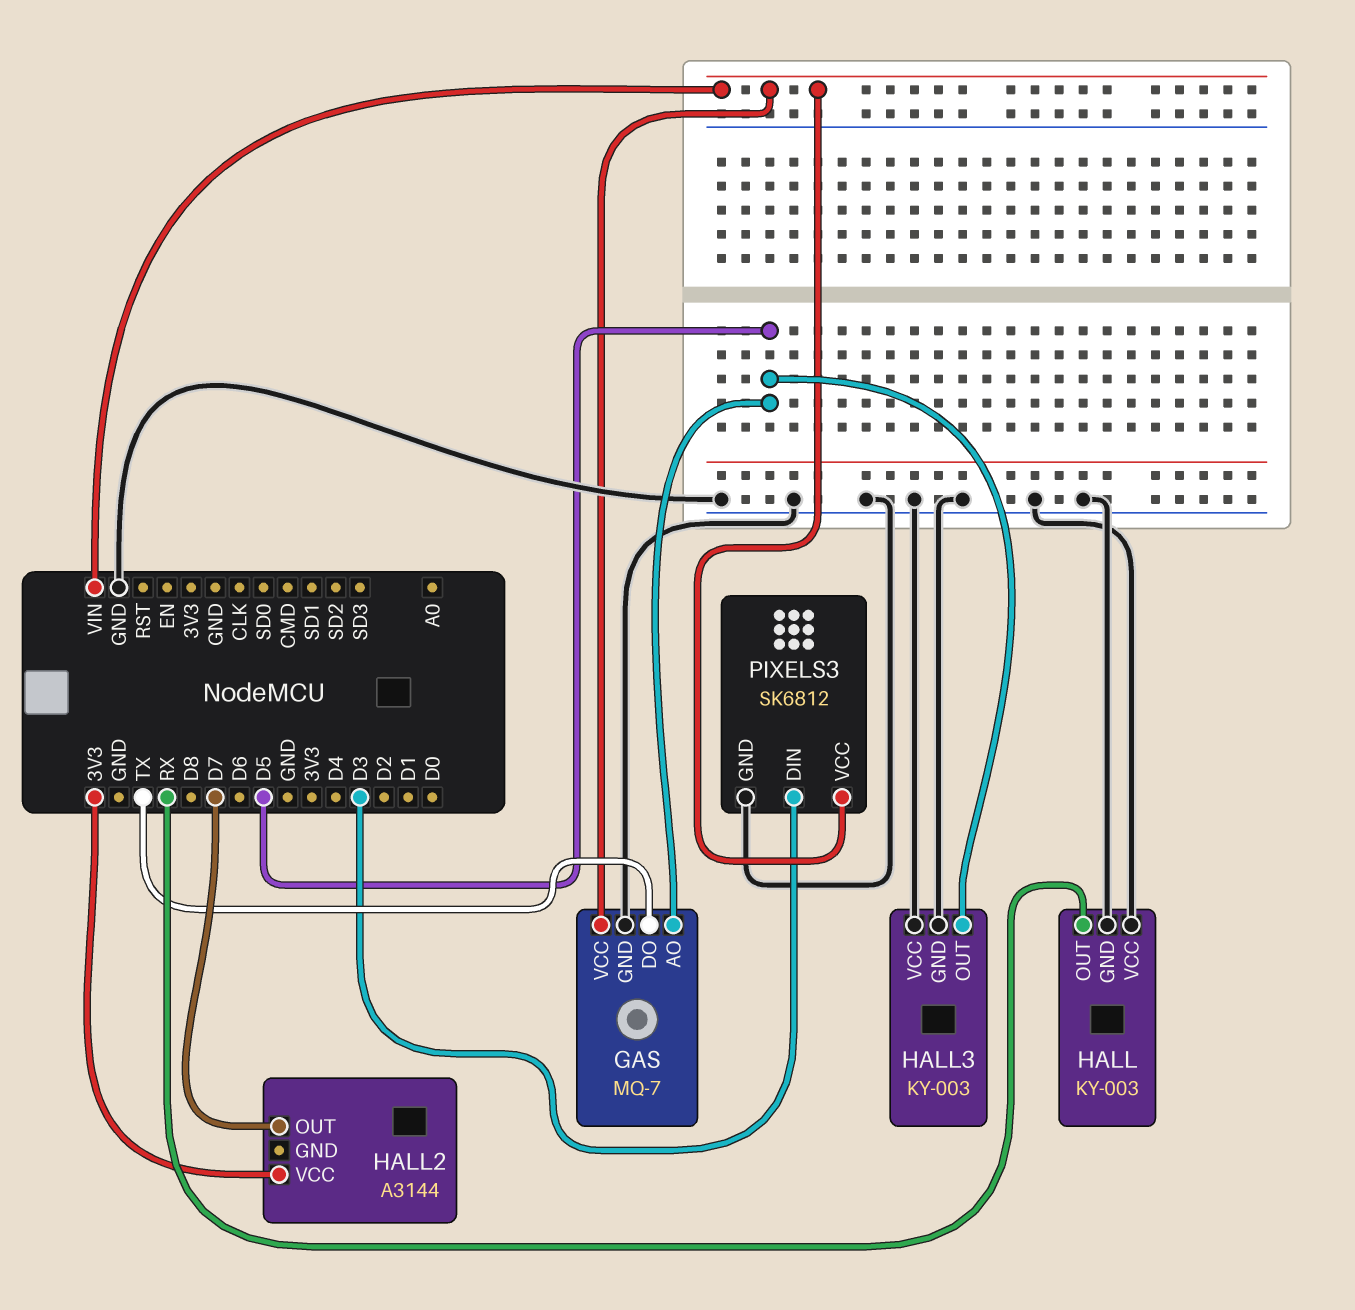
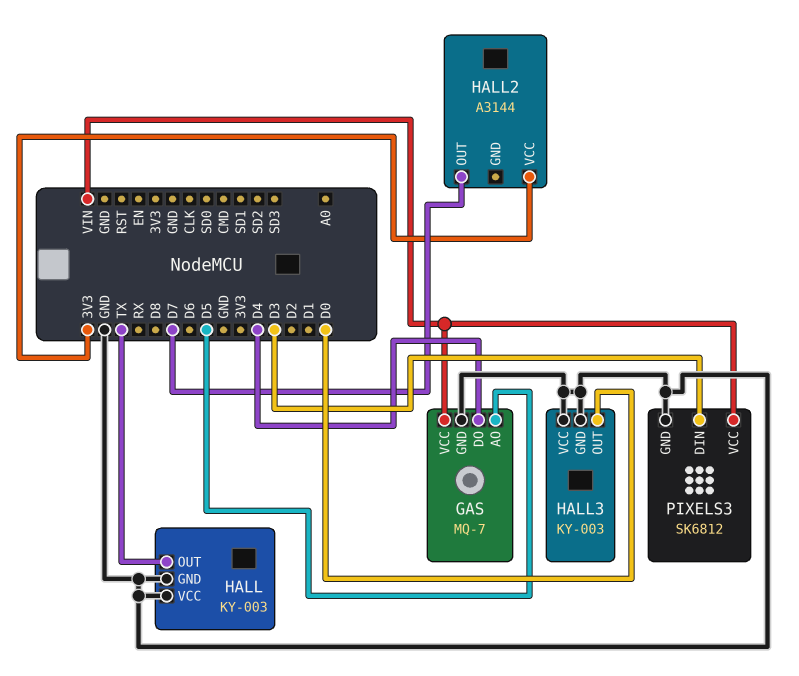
GAS pin DO: TX -> D4
HALL pin OUT: RX -> TX
HALL3 pin OUT: D5 -> D0

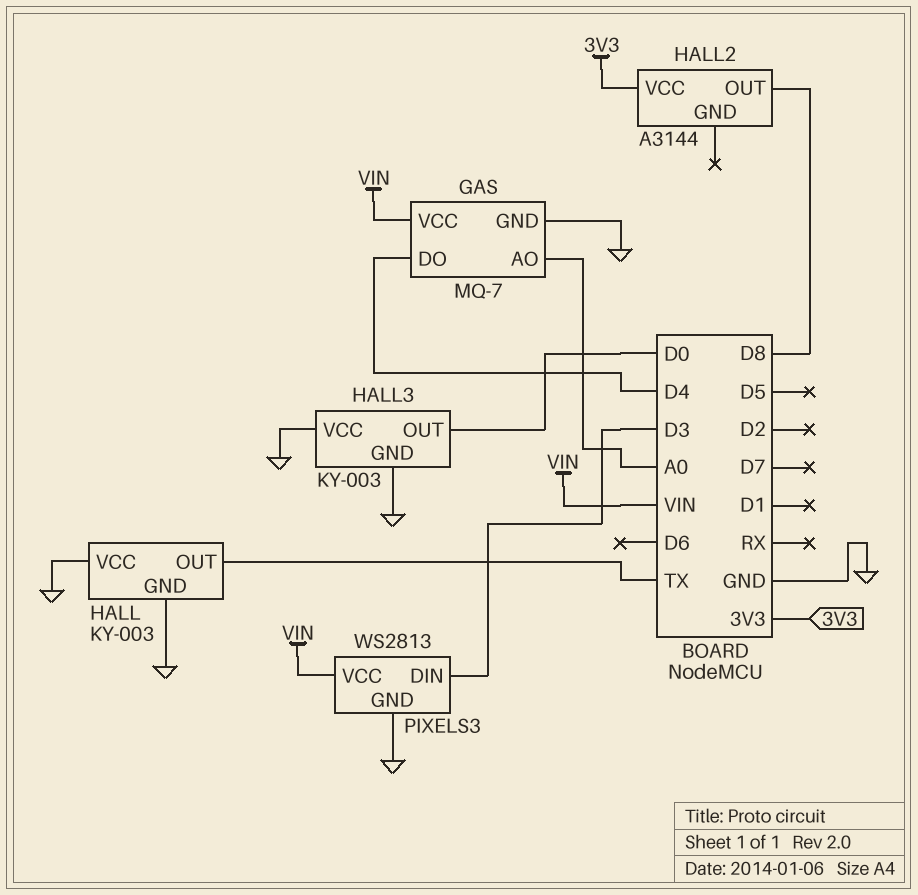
GAS pin AO: D5 -> A0
HALL2 pin OUT: D7 -> D8
PIXELS3: SK6812 -> WS2813

